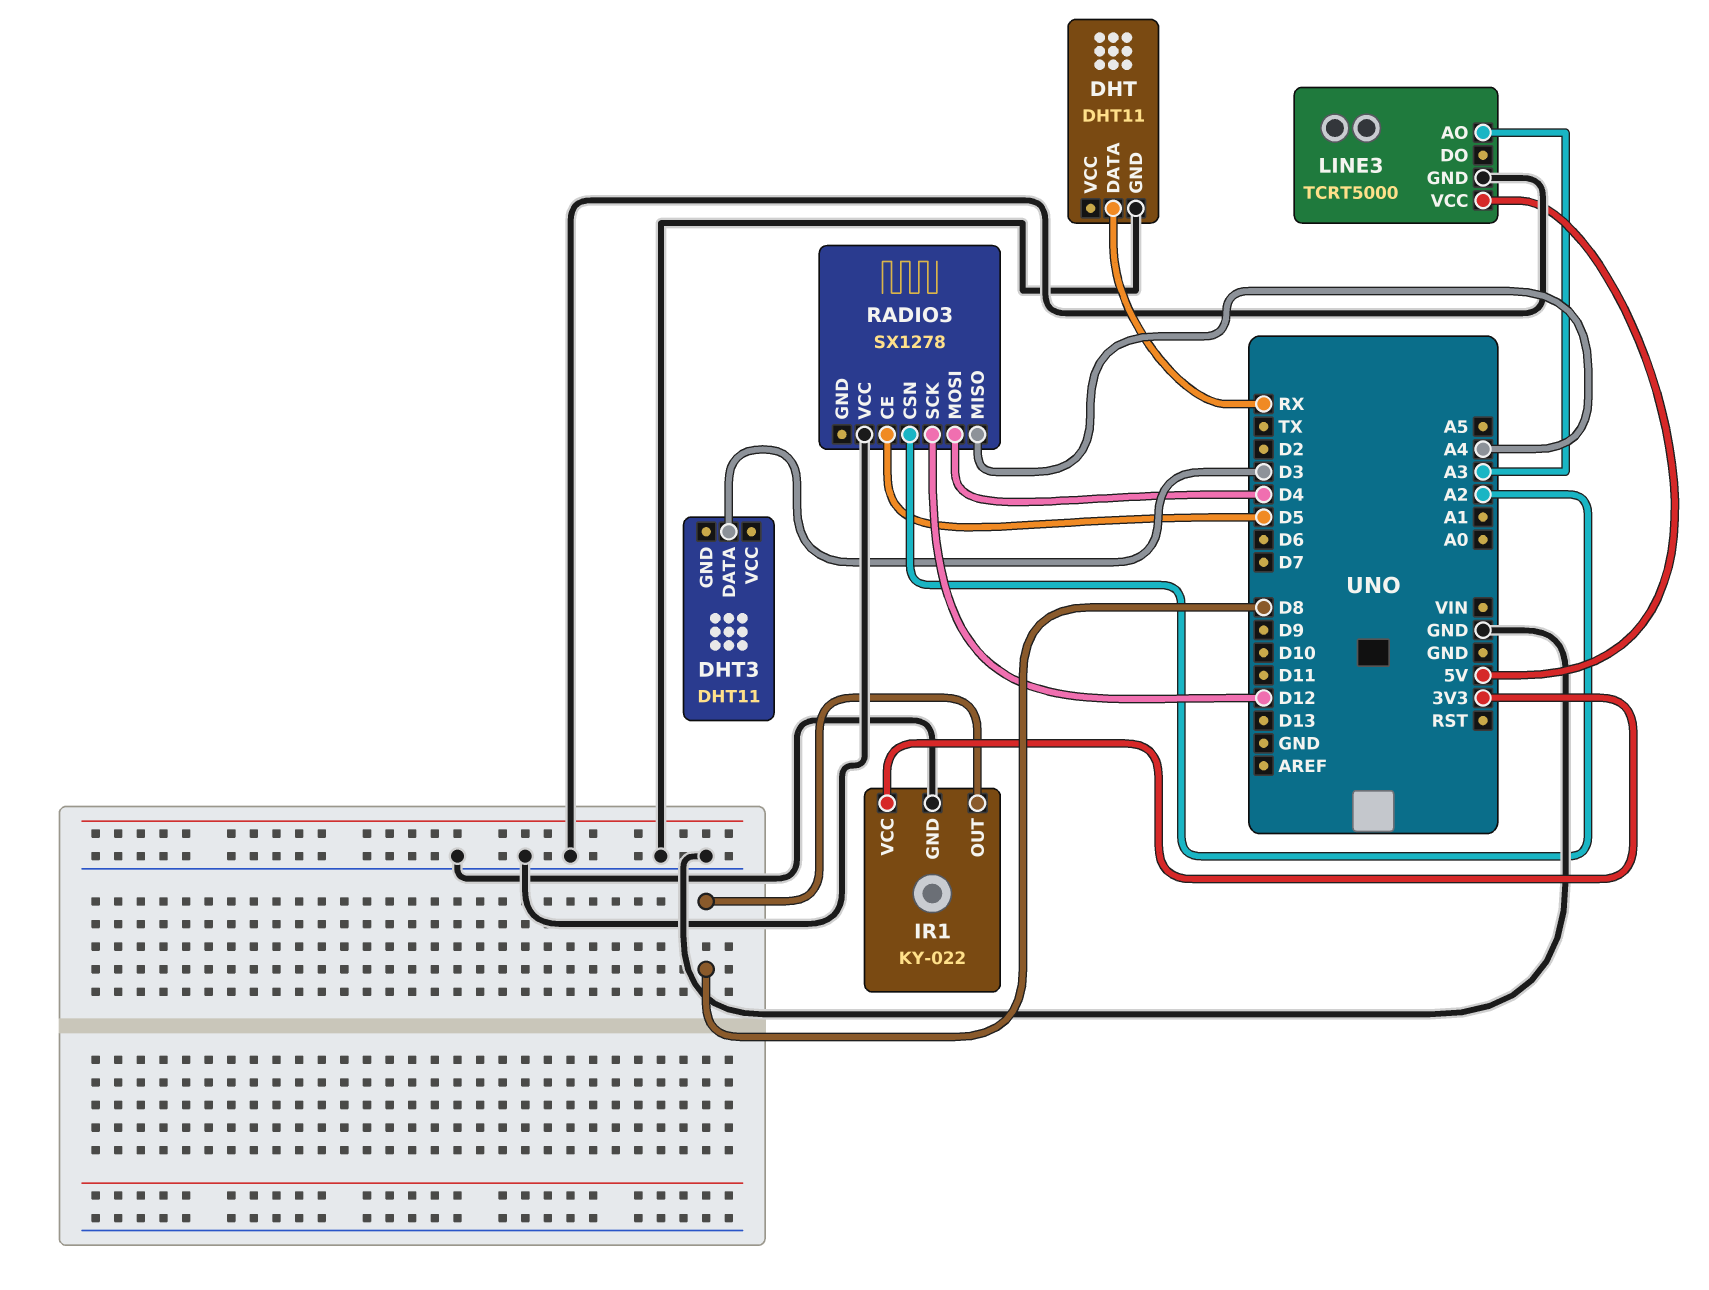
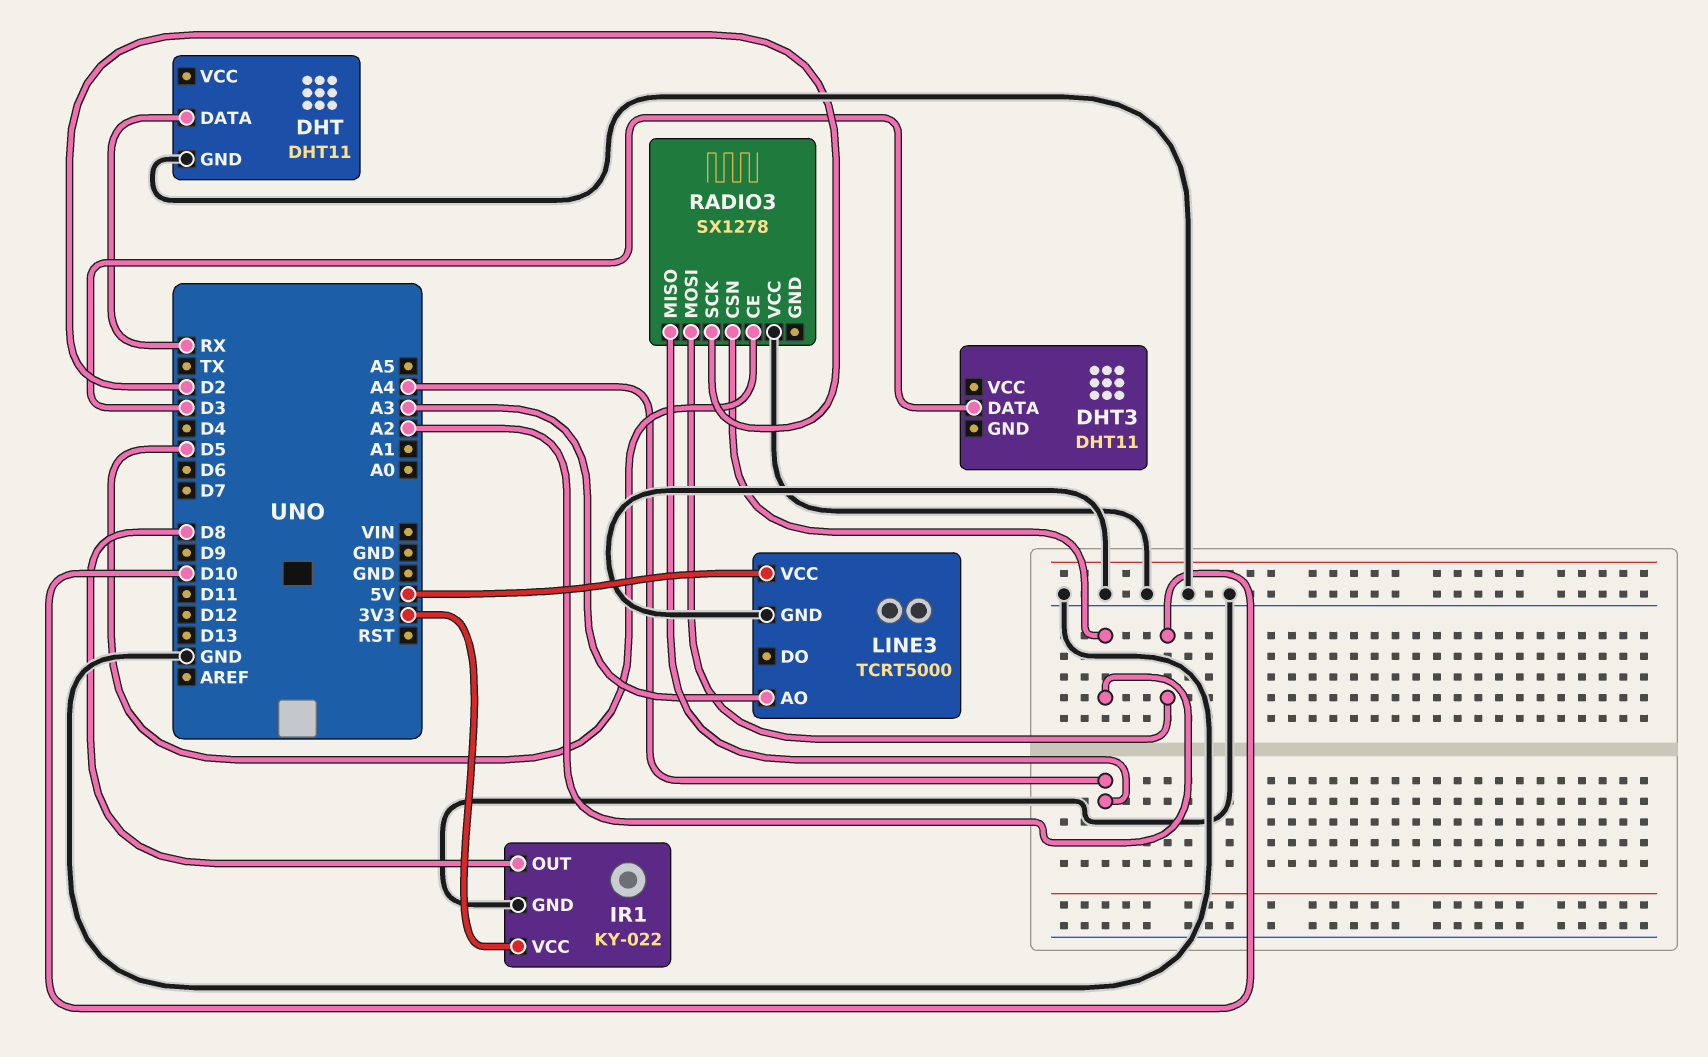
RADIO3 pin MOSI: D4 -> D10
RADIO3 pin SCK: D12 -> D2

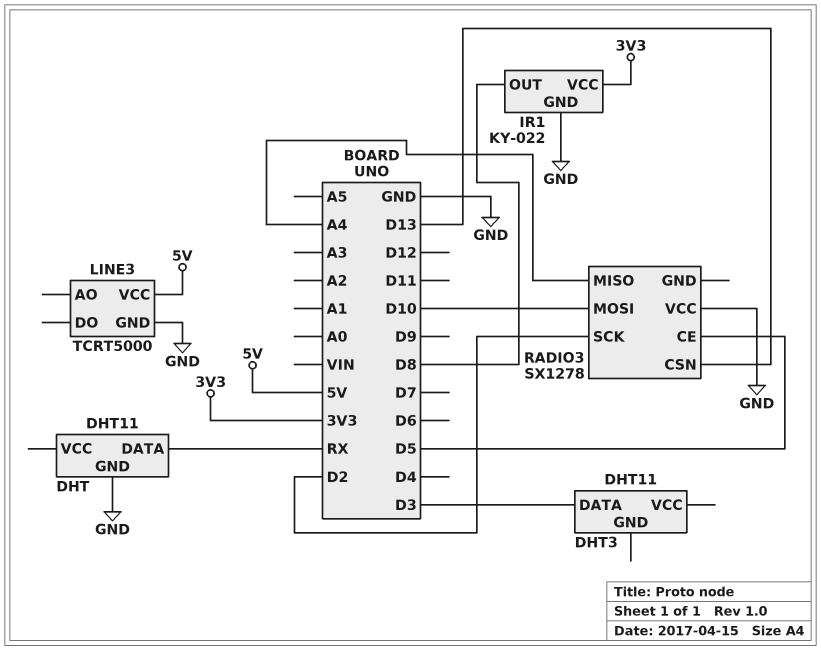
LINE3 pin AO: A3 -> none
RADIO3 pin CSN: A2 -> D13

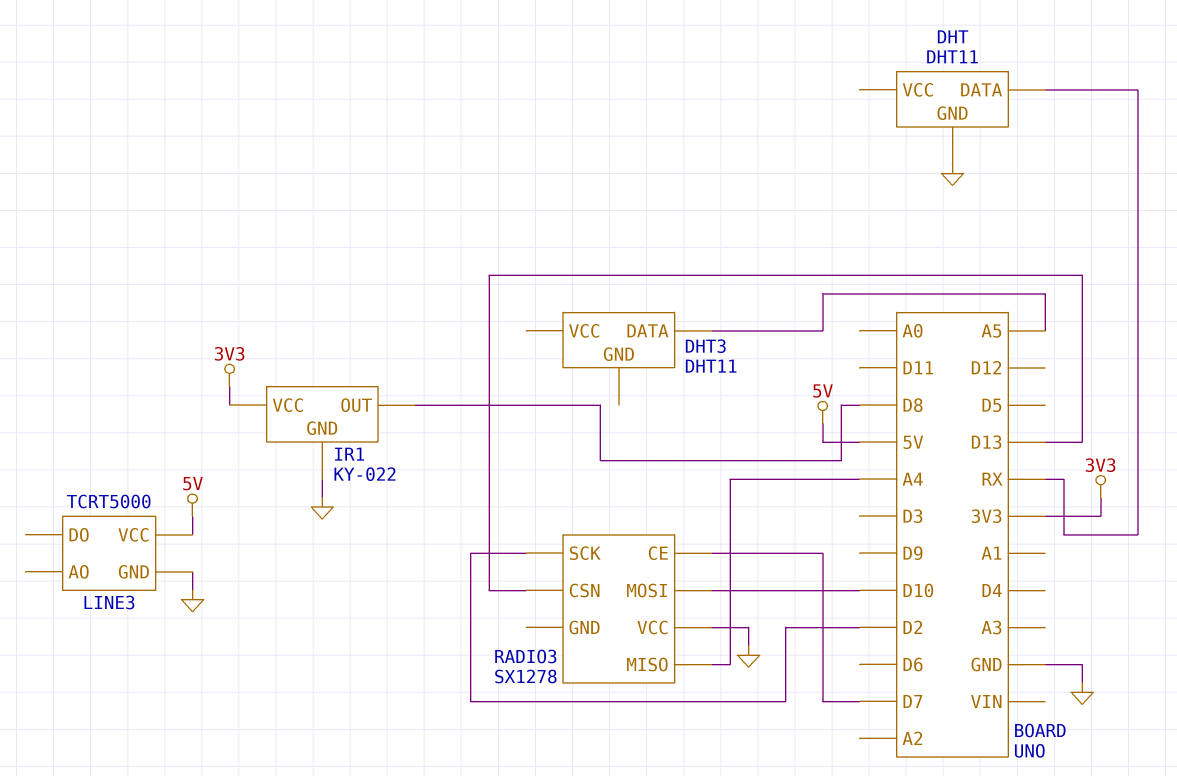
DHT3 pin DATA: D3 -> A5
RADIO3 pin CE: D5 -> D7

